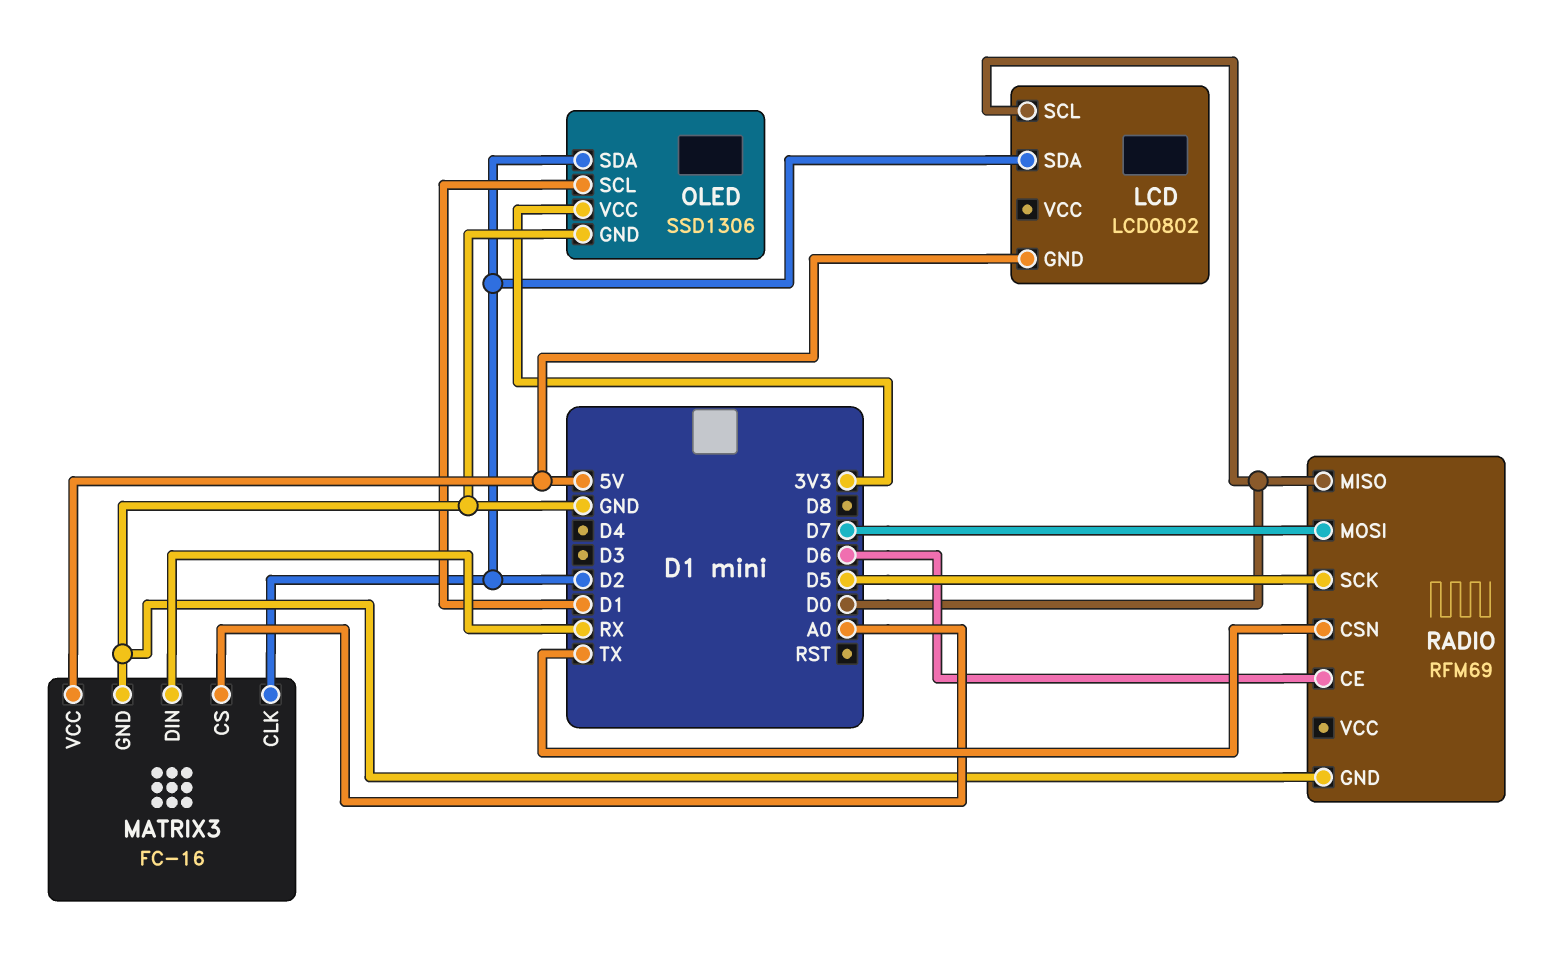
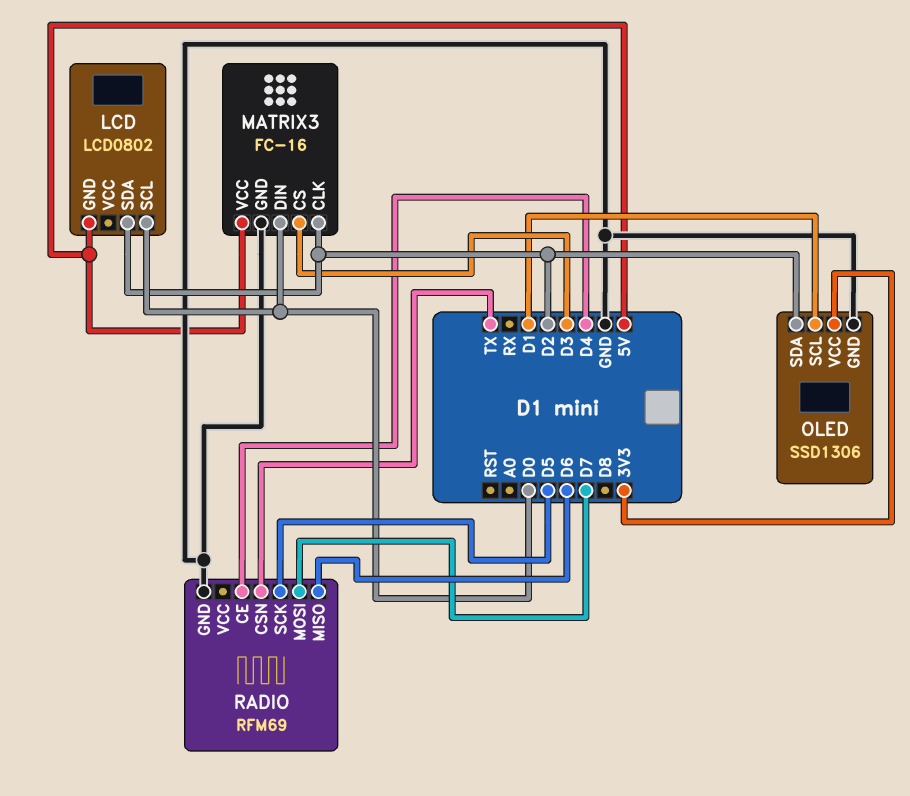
MATRIX3 pin CS: A0 -> D3
MATRIX3 pin DIN: RX -> D0
RADIO pin CE: D6 -> D4
RADIO pin MISO: D0 -> D6

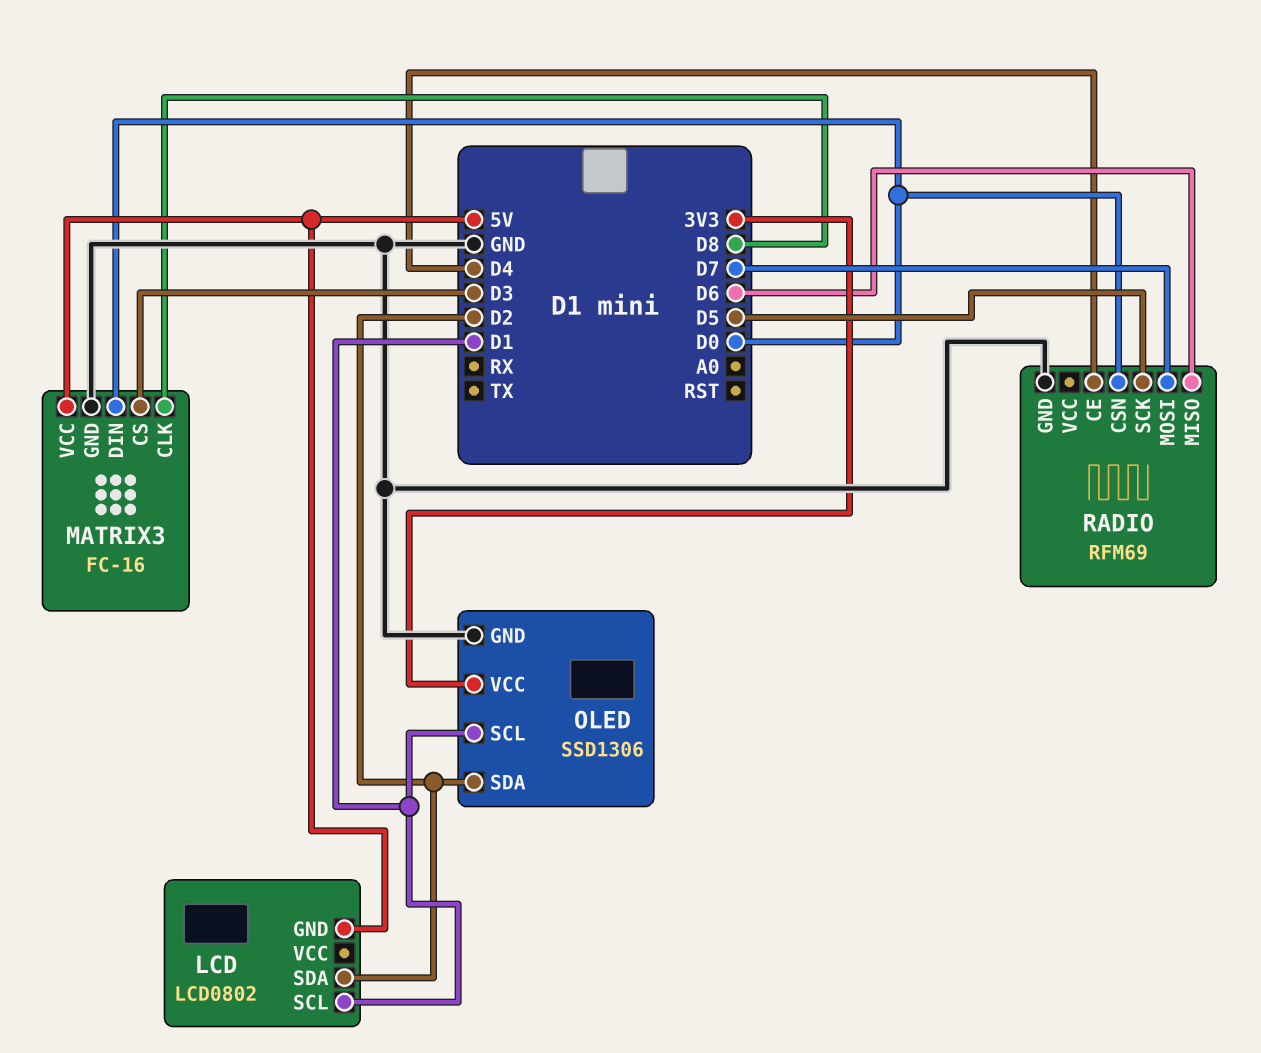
LCD pin SCL: D0 -> D1
MATRIX3 pin CLK: D2 -> D8
RADIO pin CSN: TX -> D0

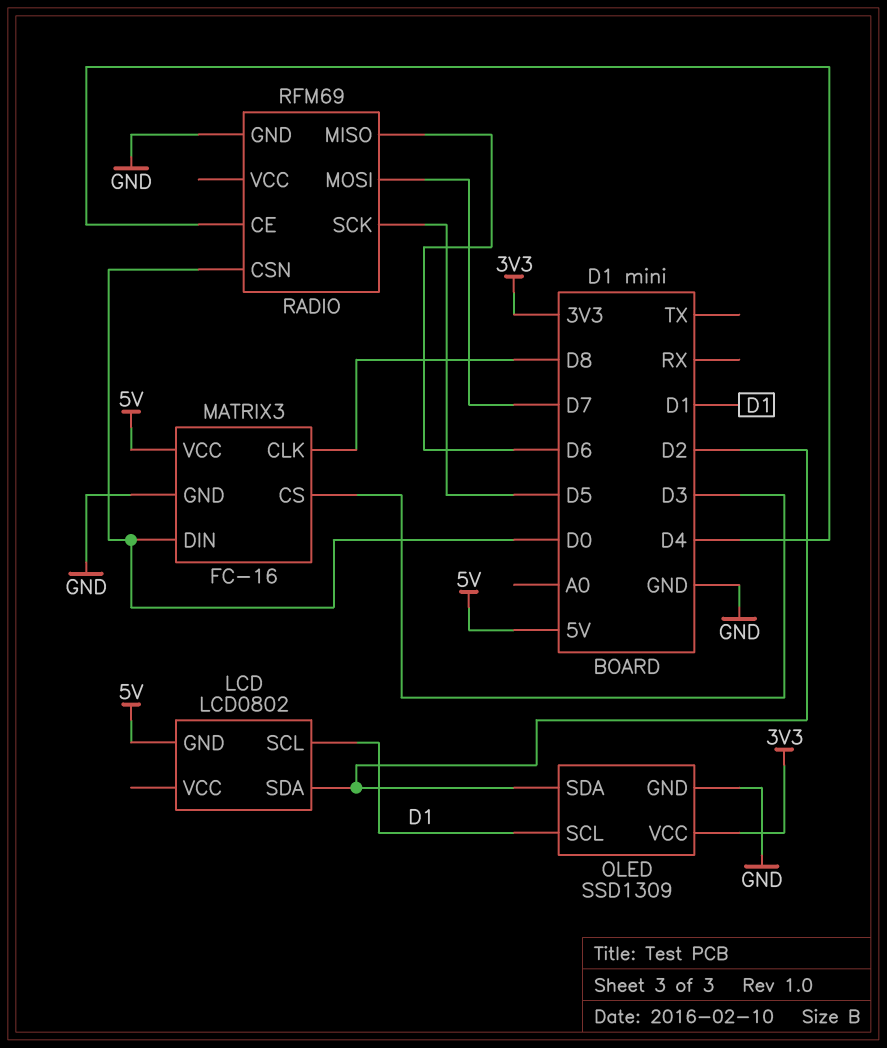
OLED: SSD1306 -> SSD1309

